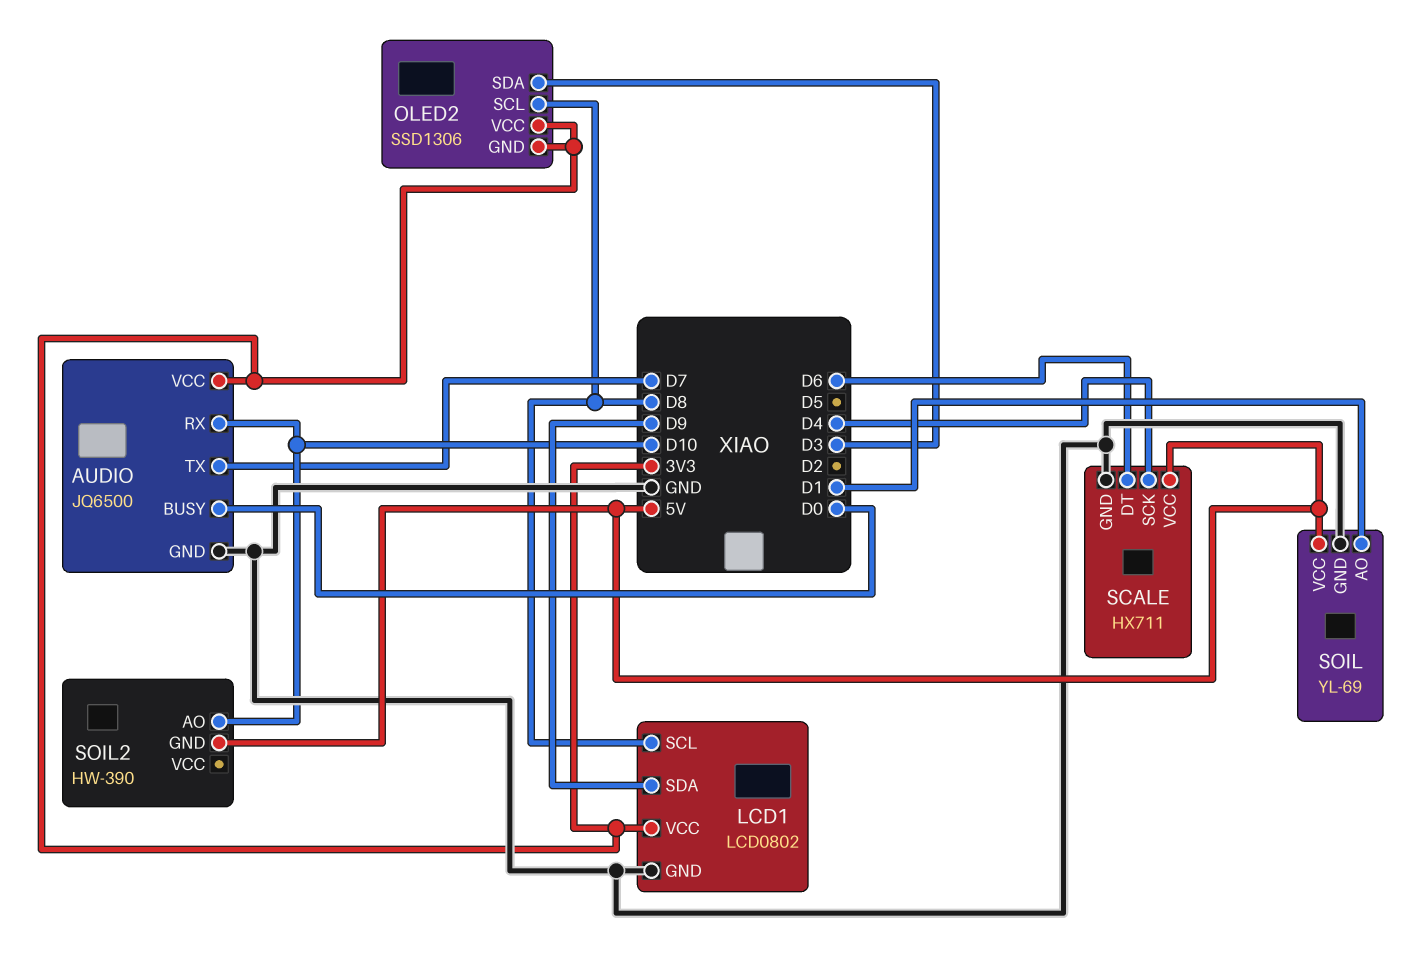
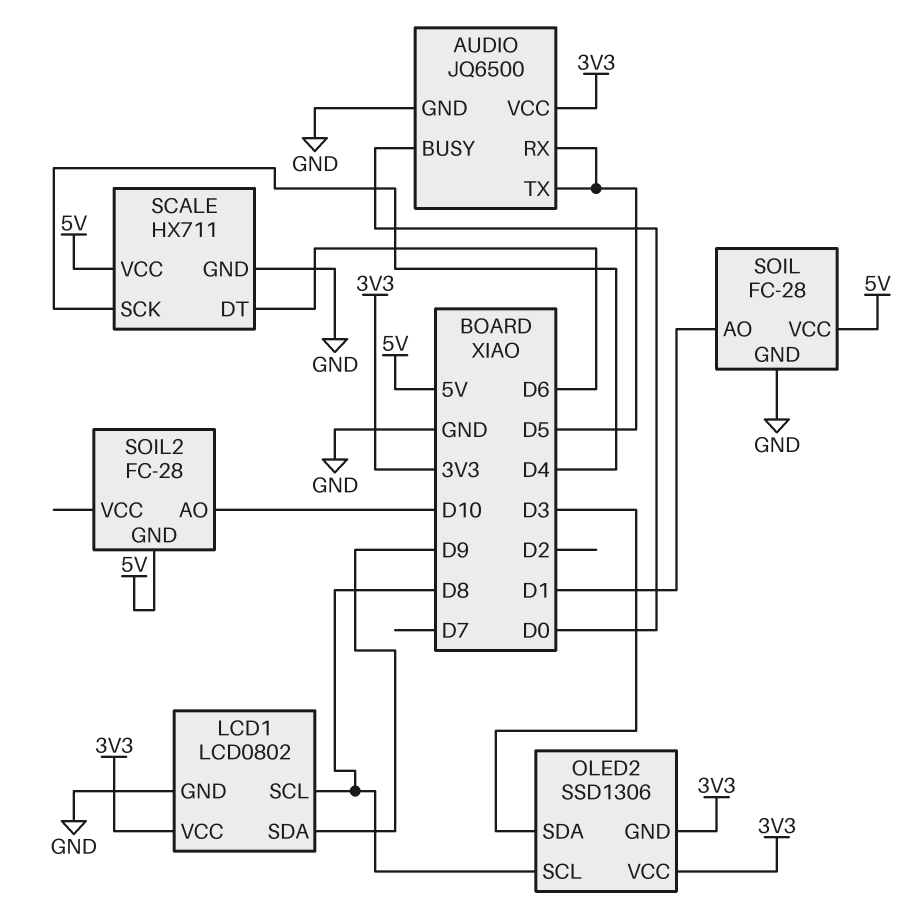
AUDIO pin RX: D10 -> D5
AUDIO pin TX: D7 -> D5
SOIL: YL-69 -> FC-28
SOIL2: HW-390 -> FC-28

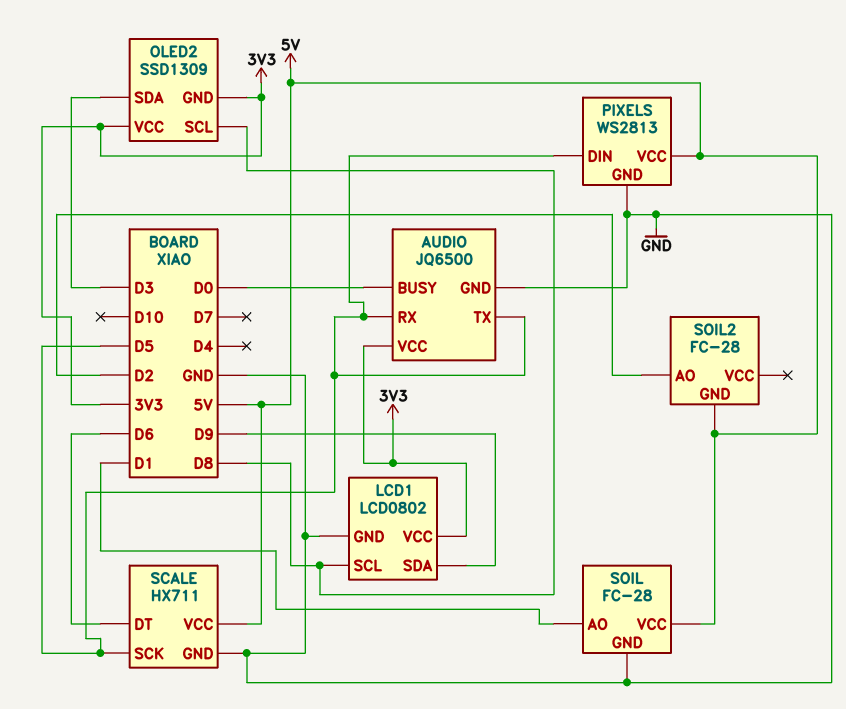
OLED2: SSD1306 -> SSD1309
PIXELS: none -> WS2813
PIXELS pin DIN: none -> D5
PIXELS pin GND: none -> GND
PIXELS pin VCC: none -> 5V
SCALE pin SCK: D4 -> D5
SOIL2 pin AO: D10 -> D2

